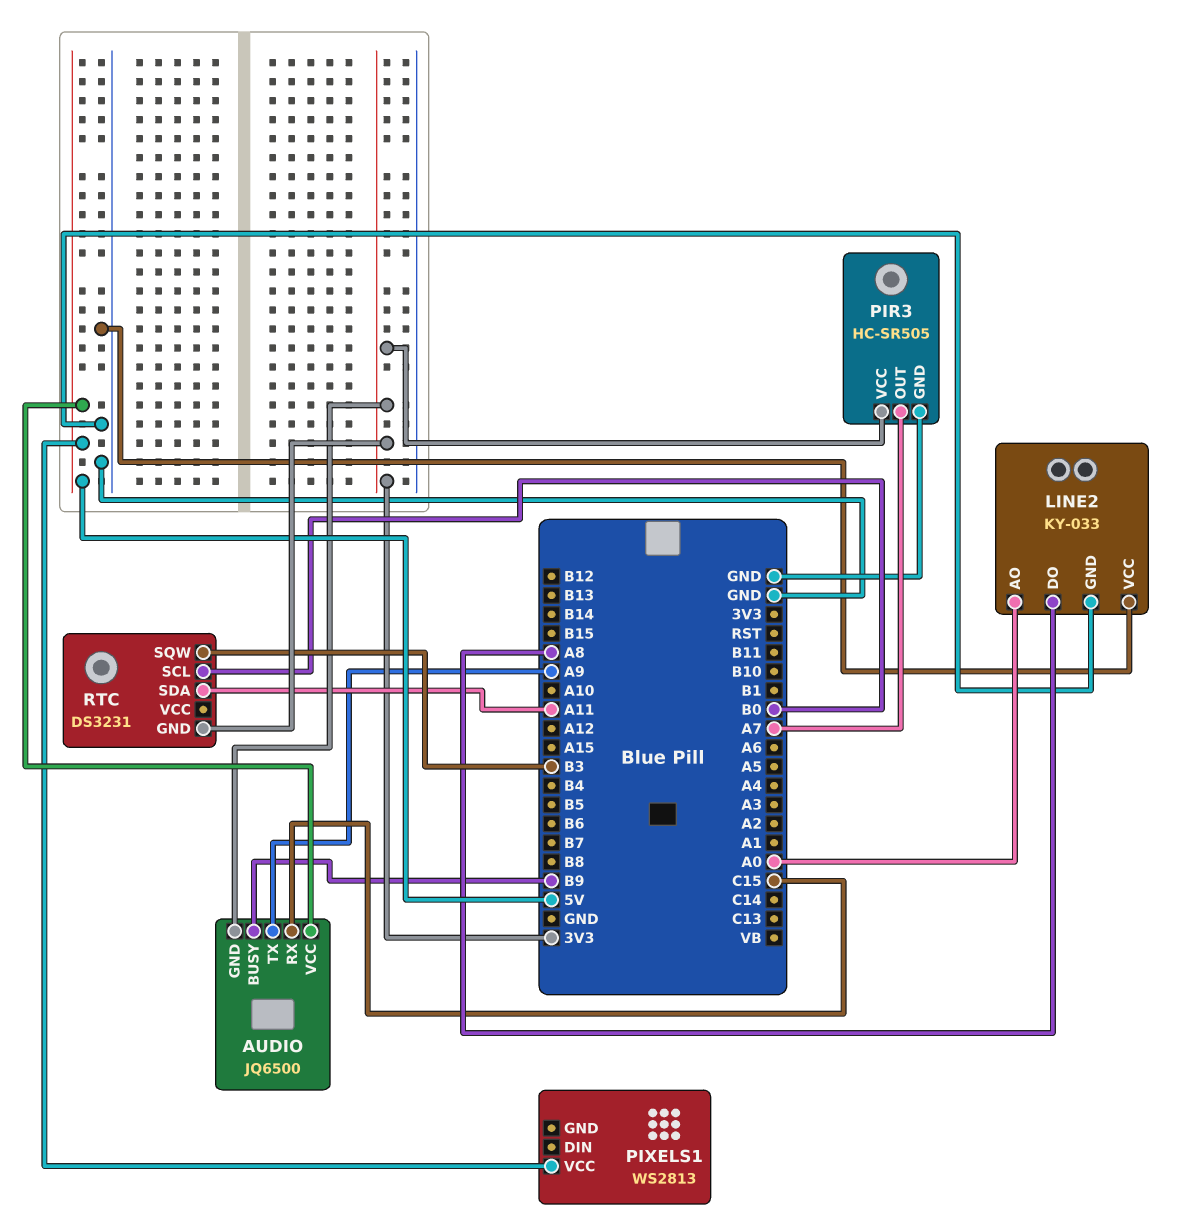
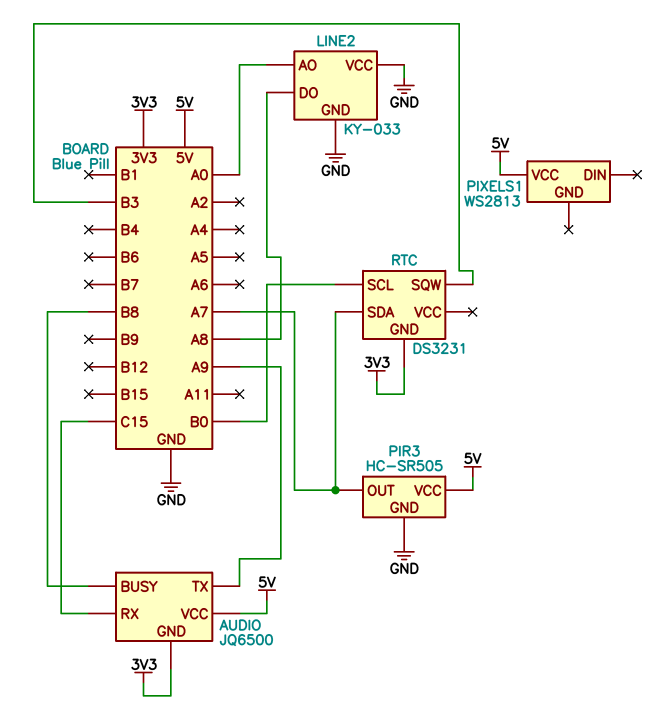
AUDIO pin BUSY: B9 -> B8
PIR3 pin VCC: 3V3 -> 5V
RTC pin SDA: A11 -> A7

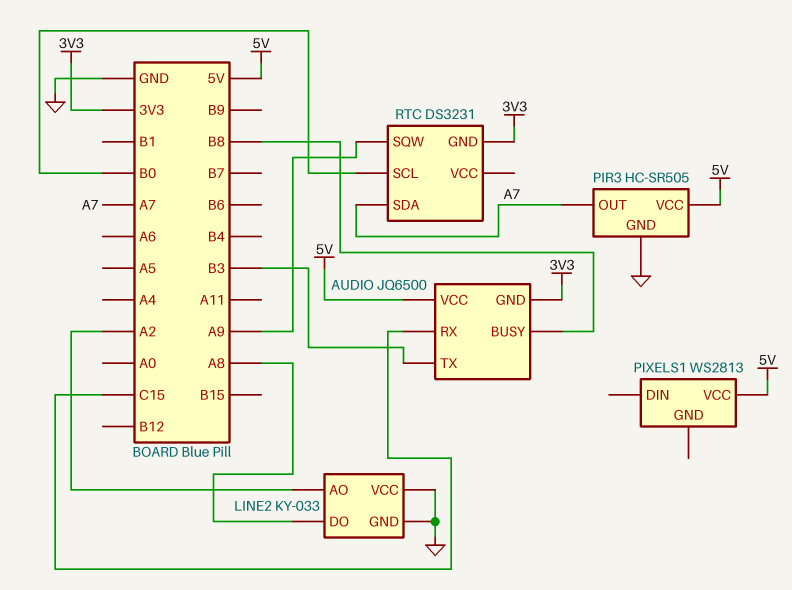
AUDIO pin TX: A9 -> B3
LINE2 pin AO: A0 -> A2
RTC pin SQW: B3 -> A9

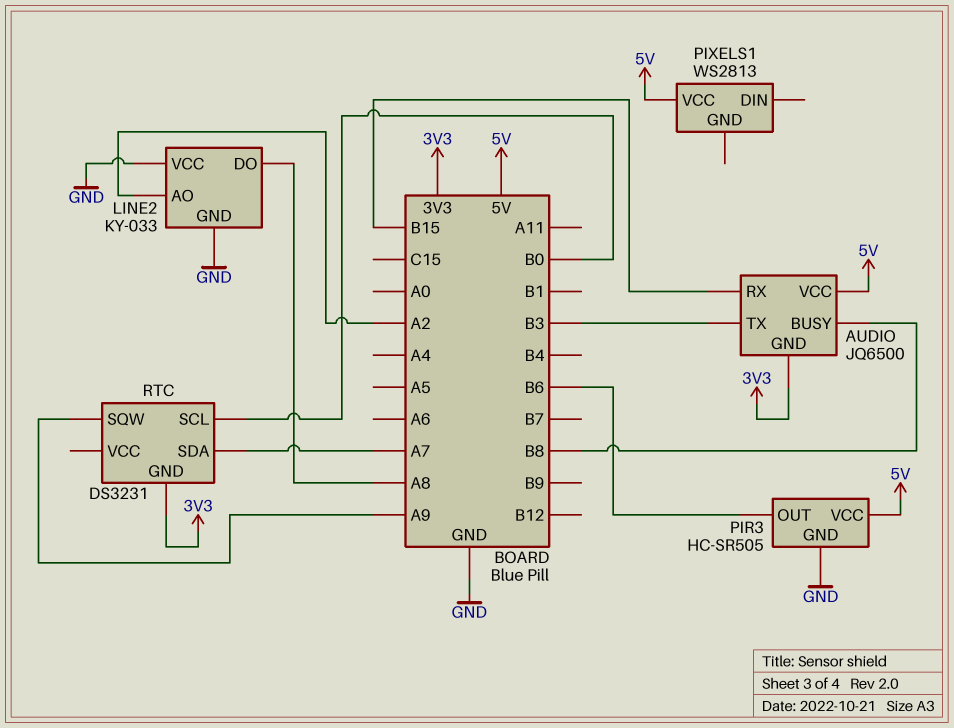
AUDIO pin RX: C15 -> B15
PIR3 pin OUT: A7 -> B6

